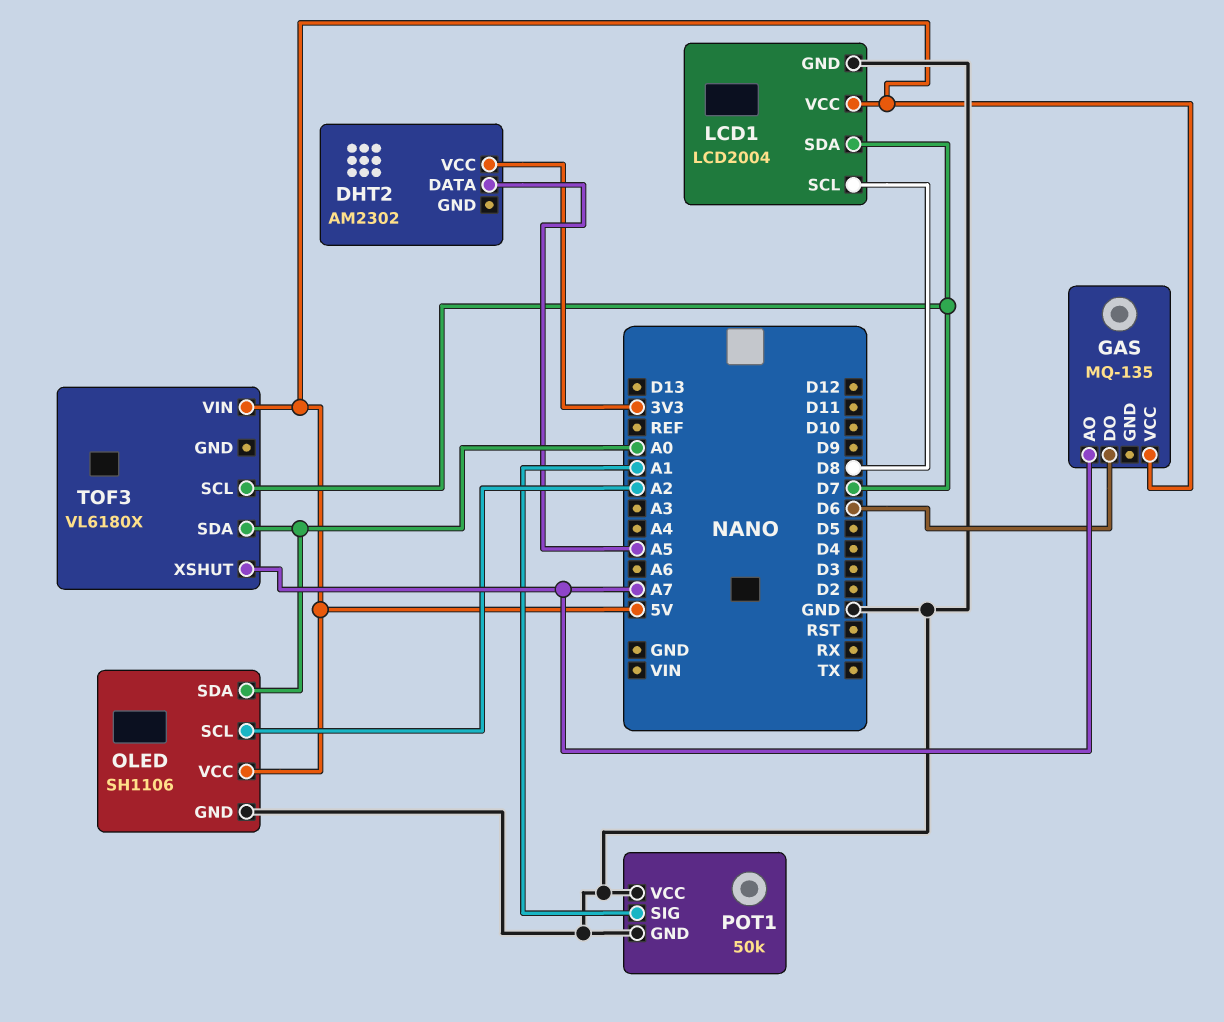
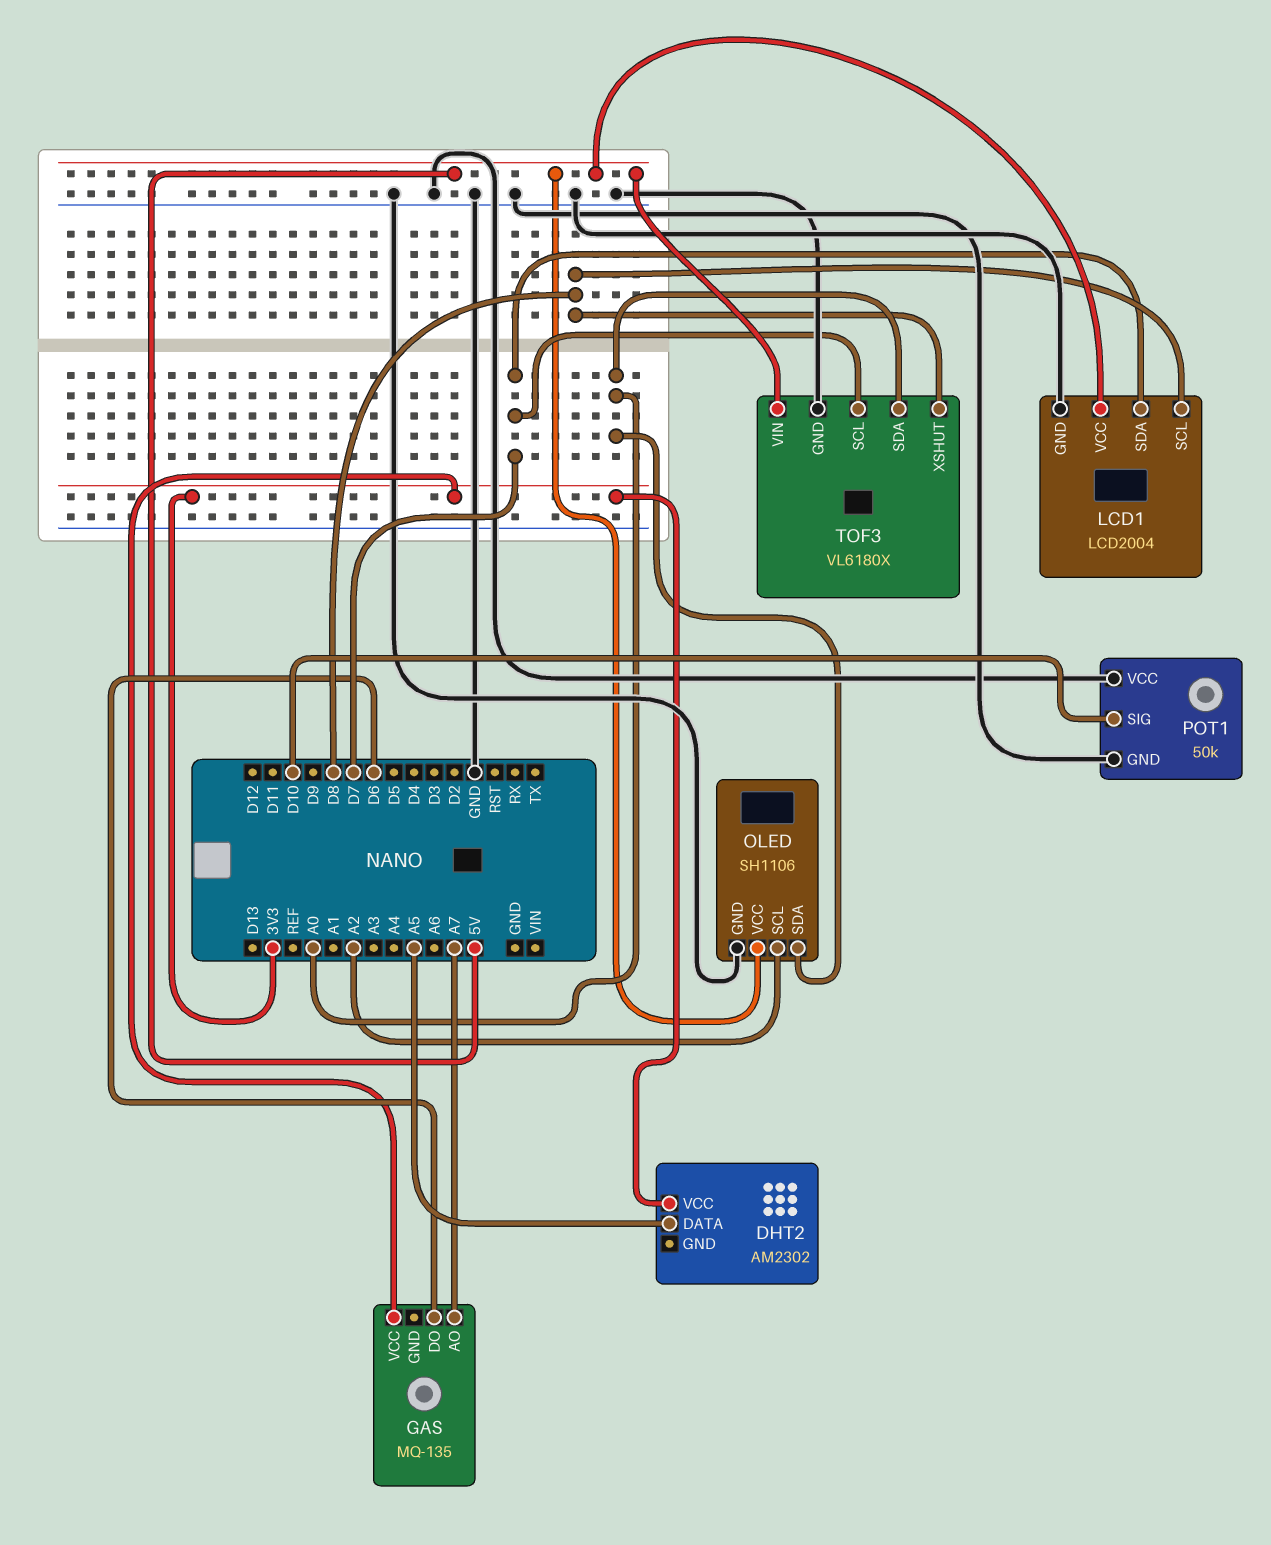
GAS pin VCC: 5V -> 3V3
POT1 pin SIG: A1 -> D10
TOF3 pin GND: none -> GND
TOF3 pin XSHUT: A7 -> D8

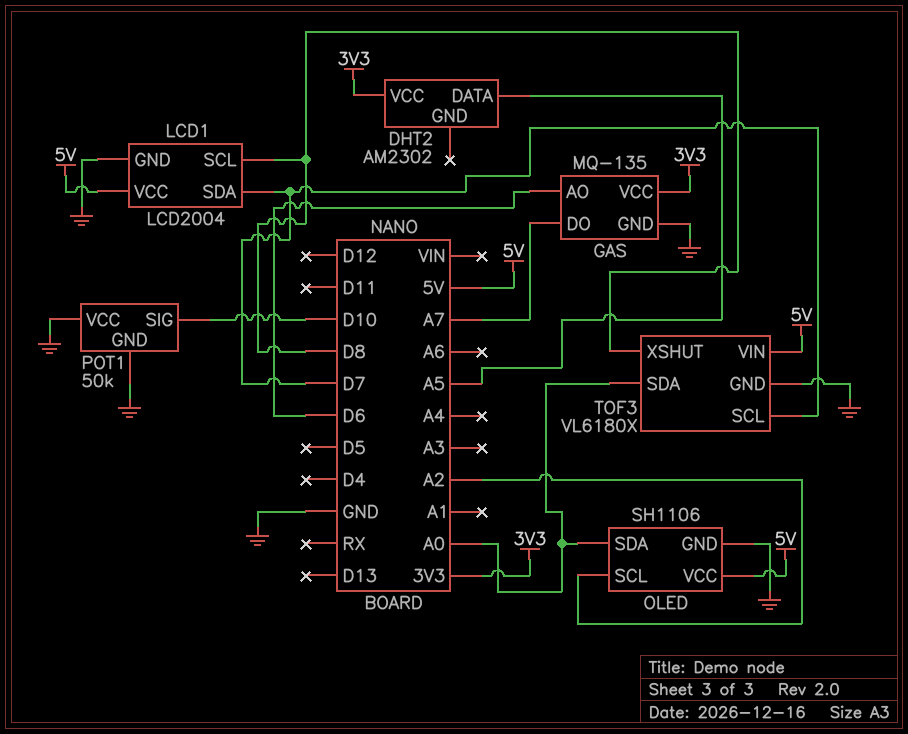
GAS pin AO: A7 -> D6
GAS pin DO: D6 -> A7
GAS pin GND: none -> GND

